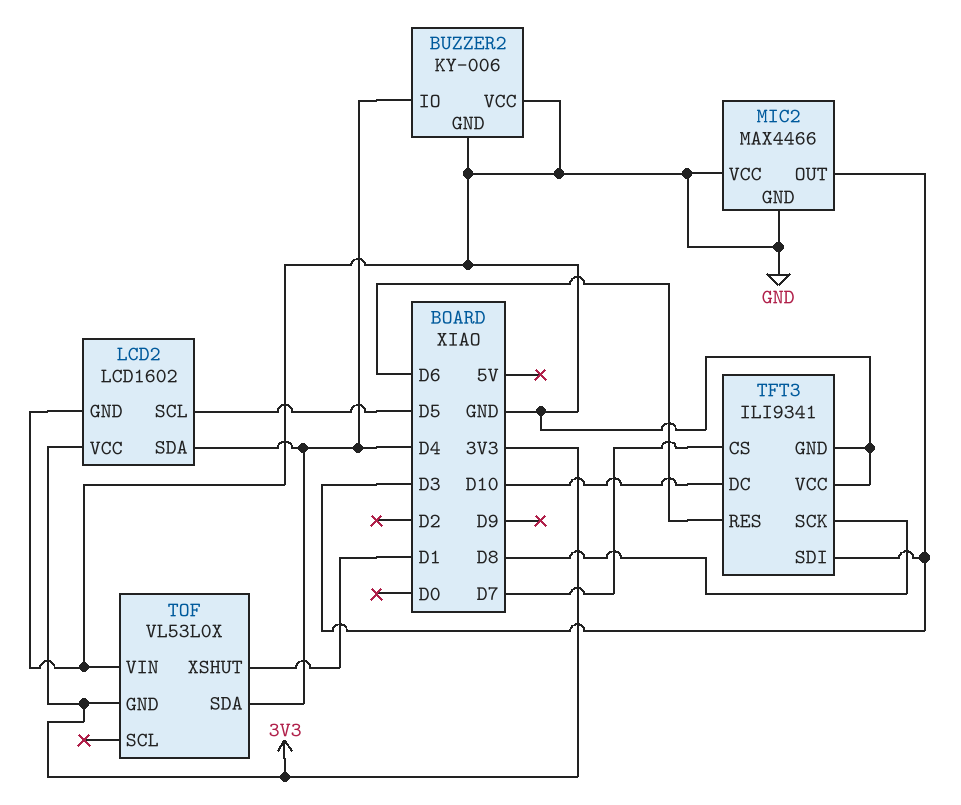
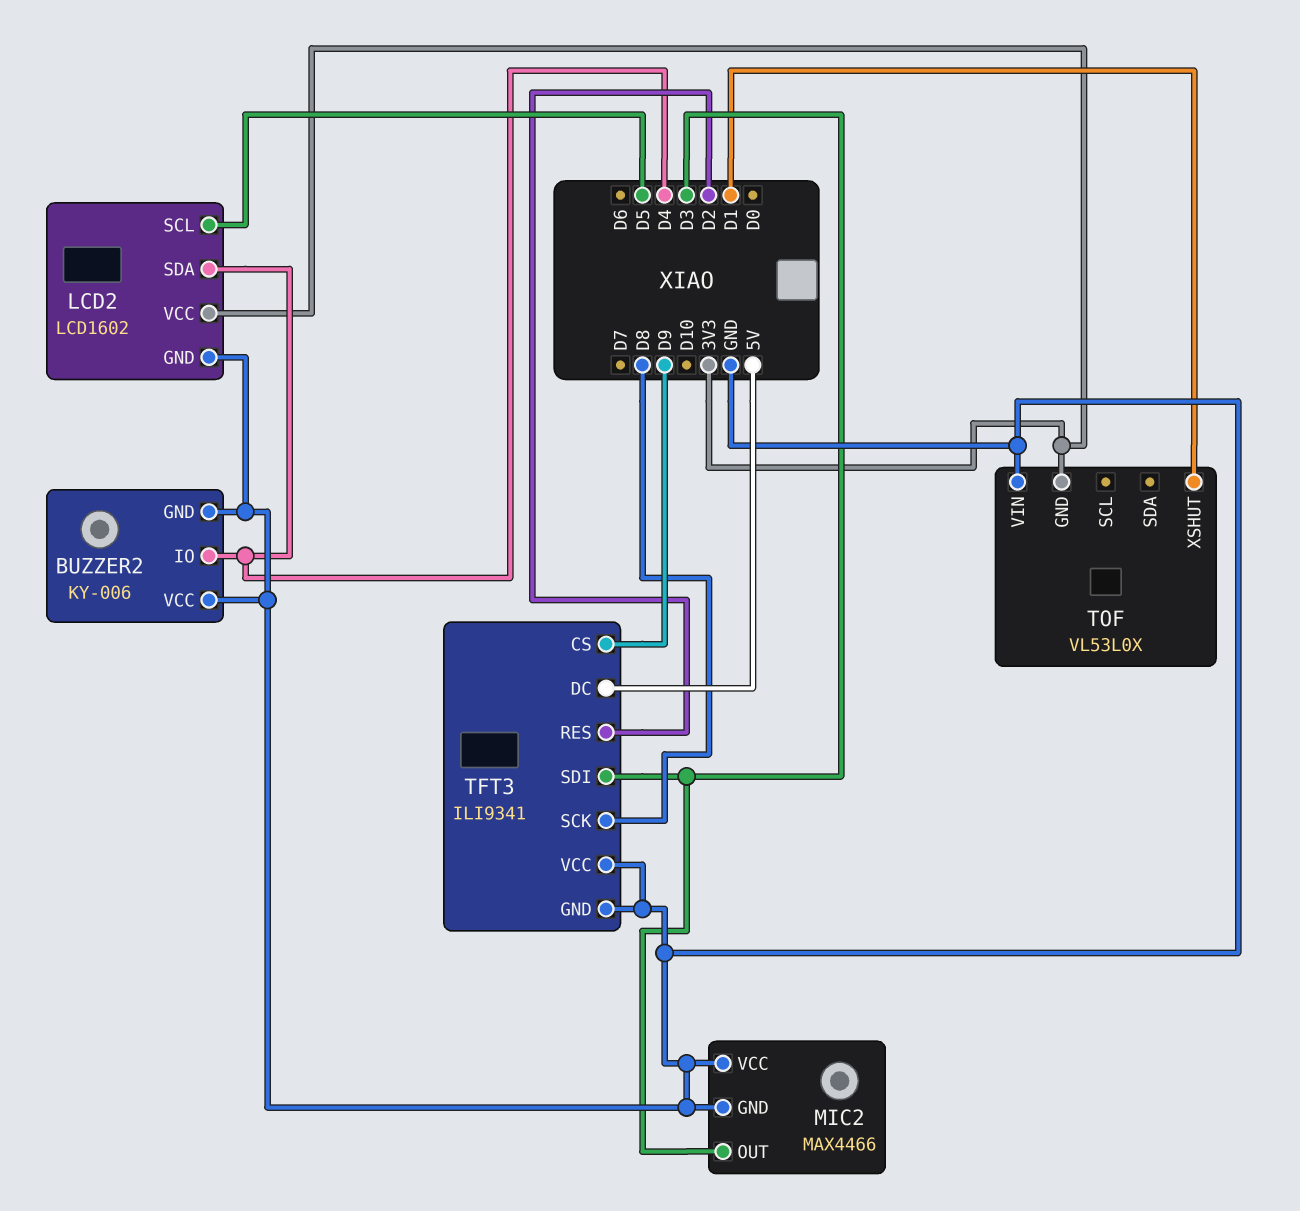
TFT3 pin CS: D7 -> D9
TFT3 pin DC: D10 -> 5V
TFT3 pin RES: D6 -> D2
TOF pin SDA: D4 -> none

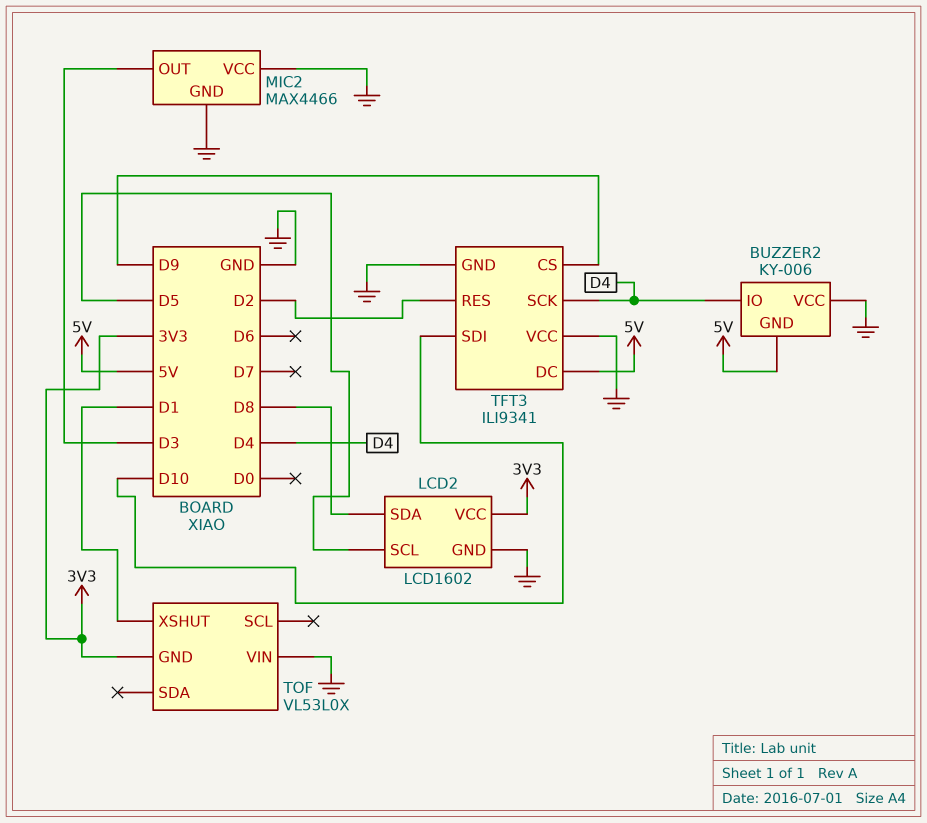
BUZZER2 pin GND: GND -> 5V
LCD2 pin SDA: D4 -> D8
TFT3 pin SCK: D8 -> D4
TFT3 pin SDI: D3 -> D10

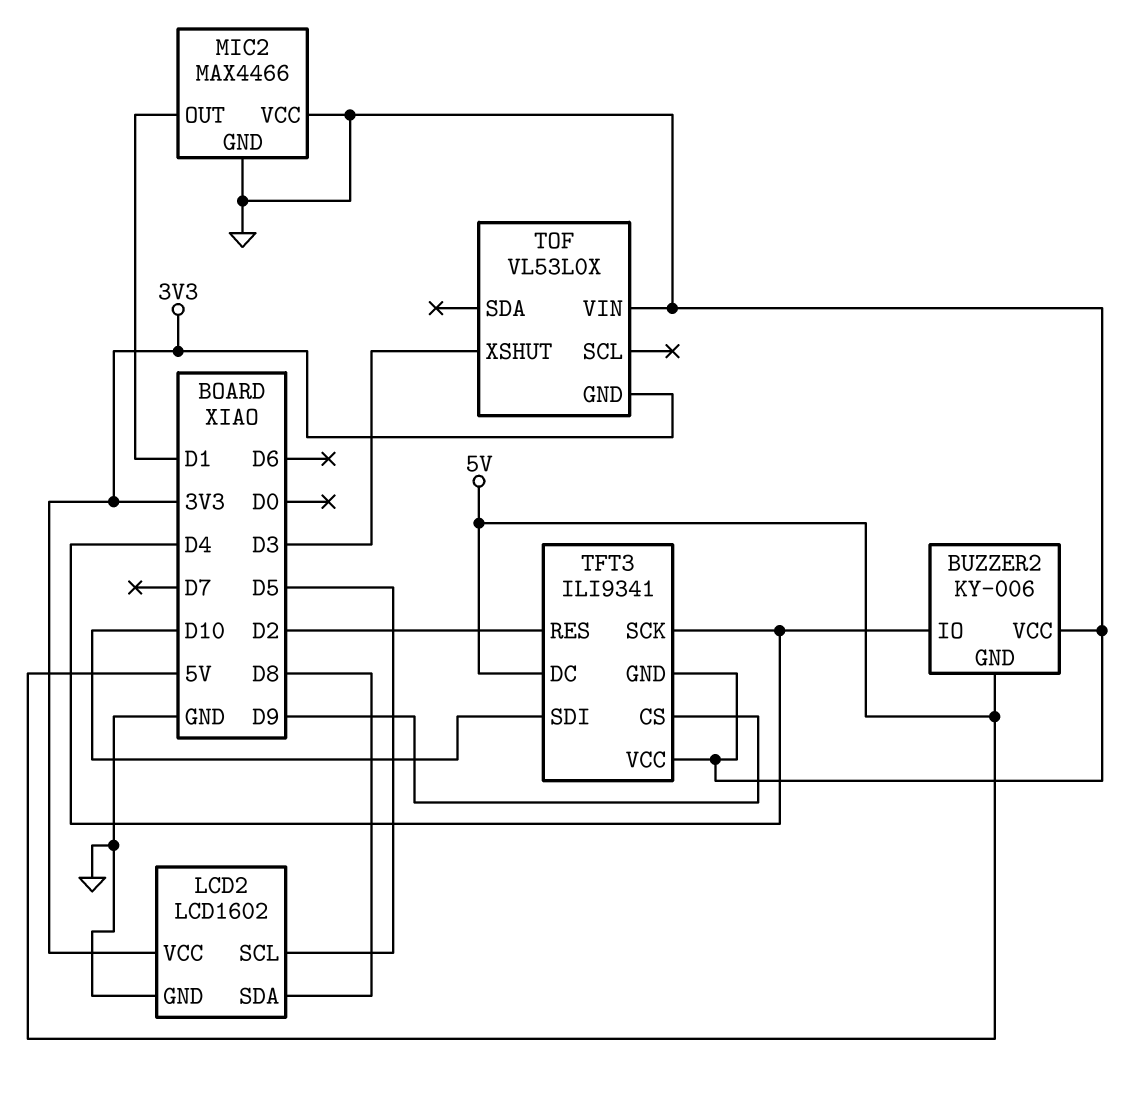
MIC2 pin OUT: D3 -> D1
TOF pin XSHUT: D1 -> D3

